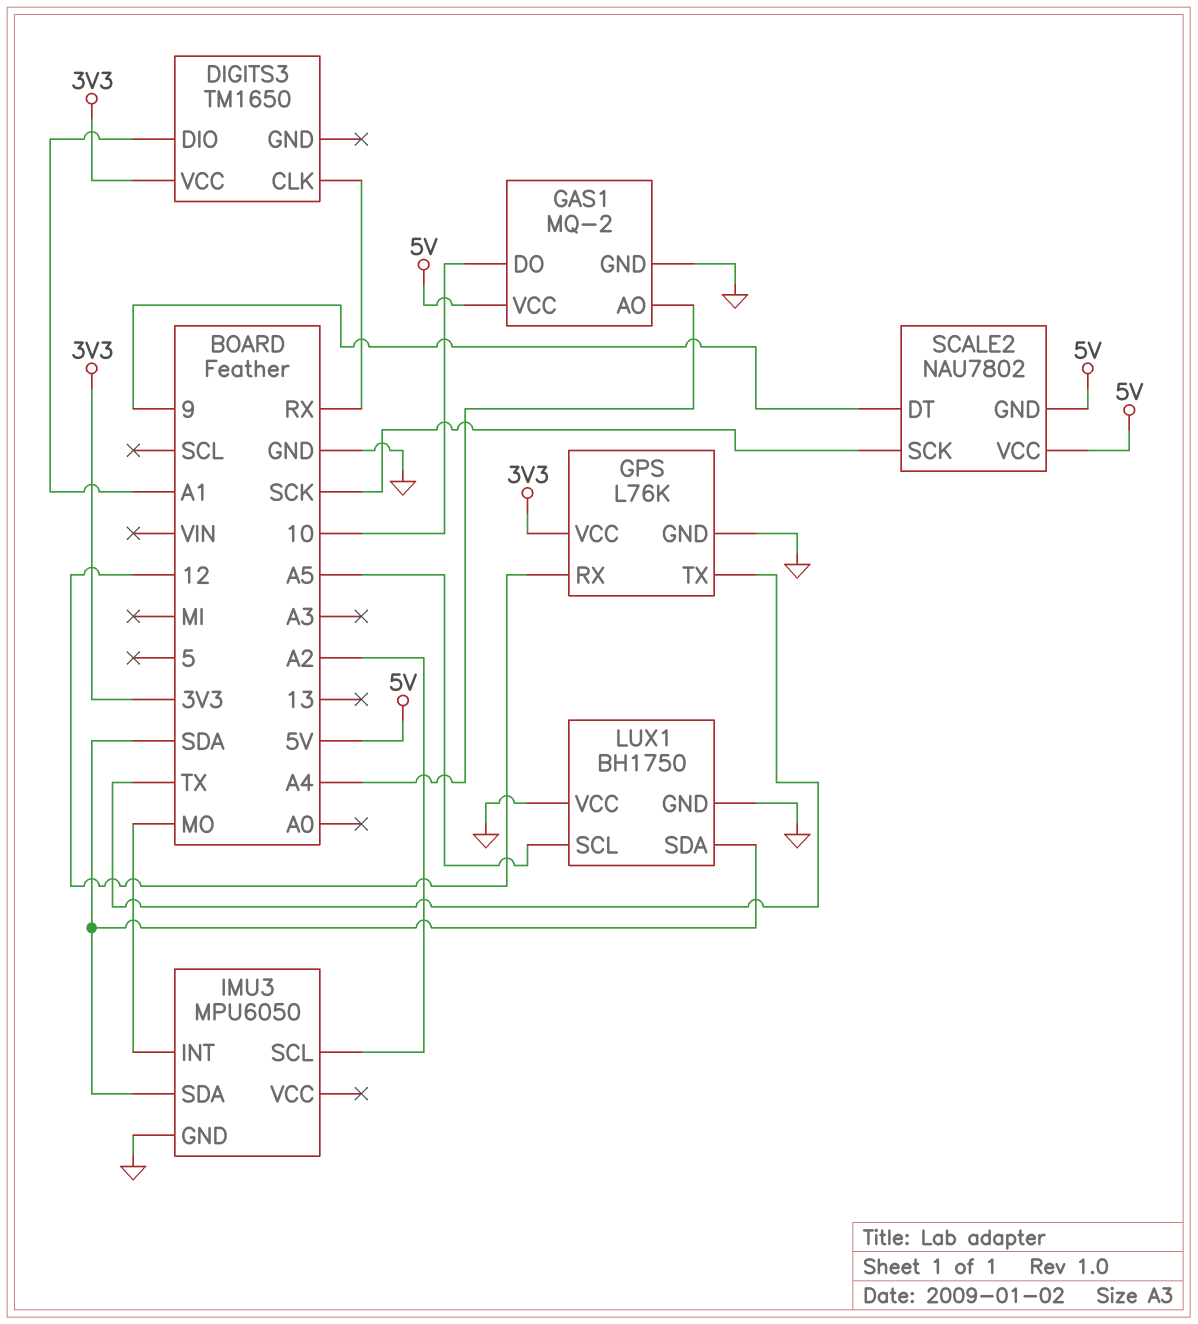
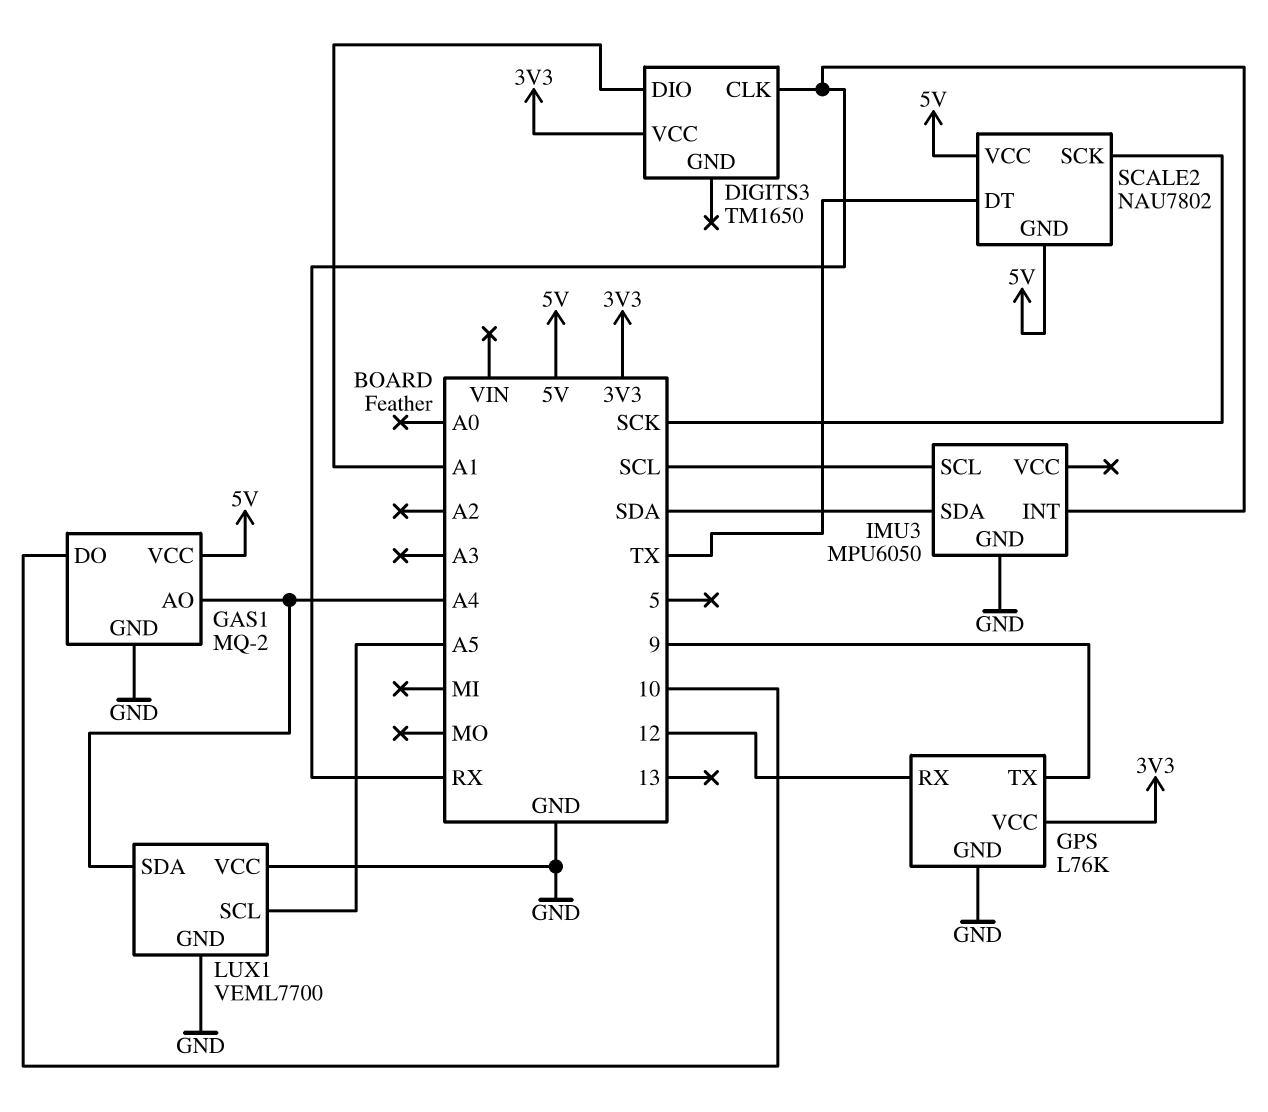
GPS pin TX: TX -> 9
IMU3 pin INT: MO -> RX
IMU3 pin SCL: A2 -> SCL
LUX1: BH1750 -> VEML7700
LUX1 pin SDA: SDA -> A4
SCALE2 pin DT: 9 -> TX

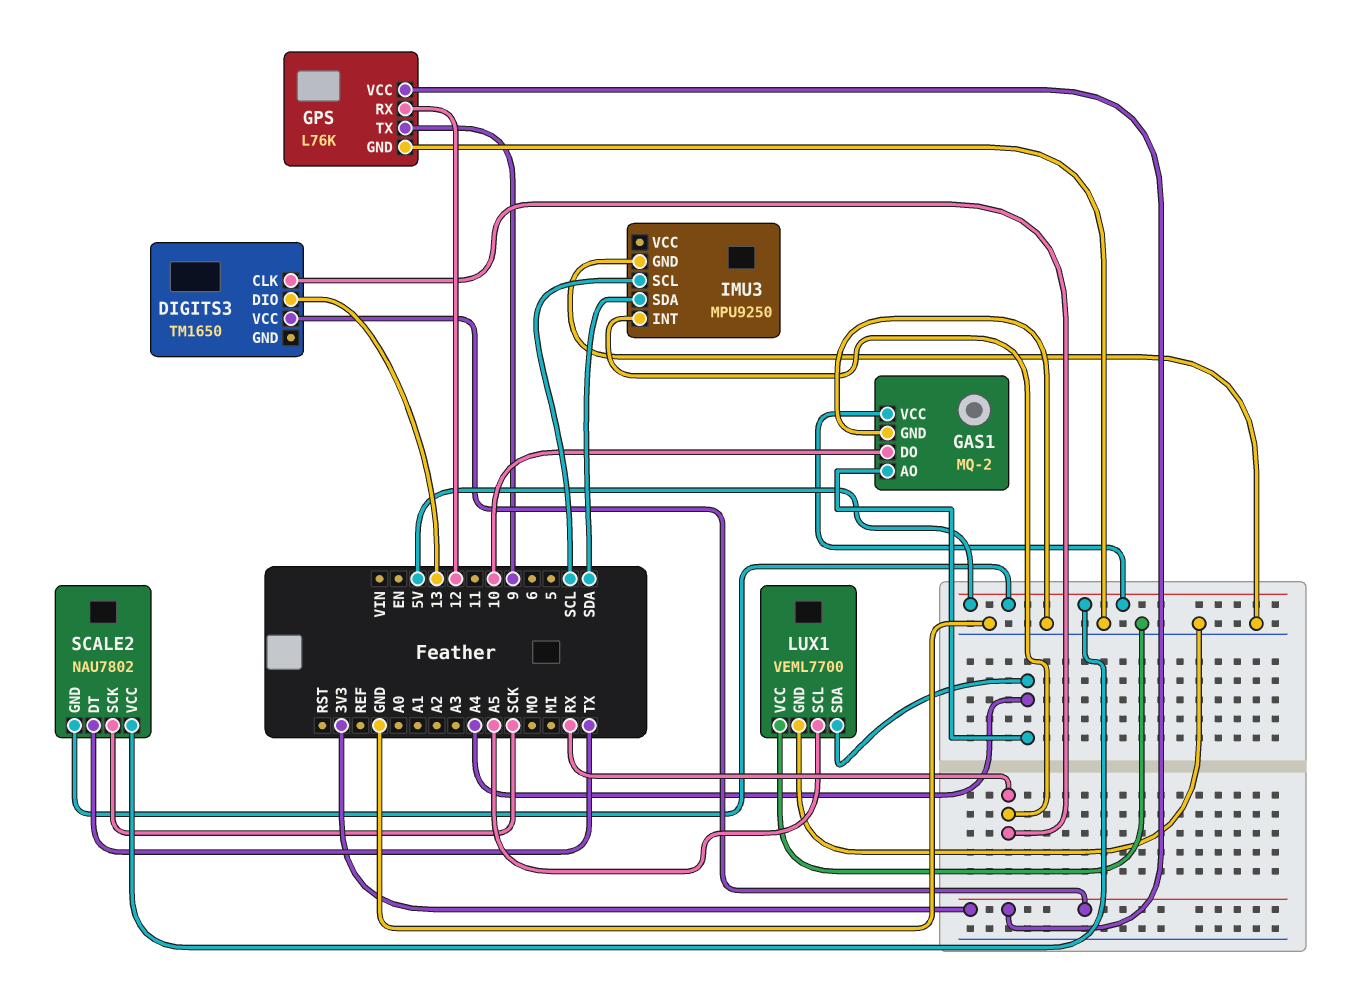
DIGITS3 pin DIO: A1 -> 13
IMU3: MPU6050 -> MPU9250

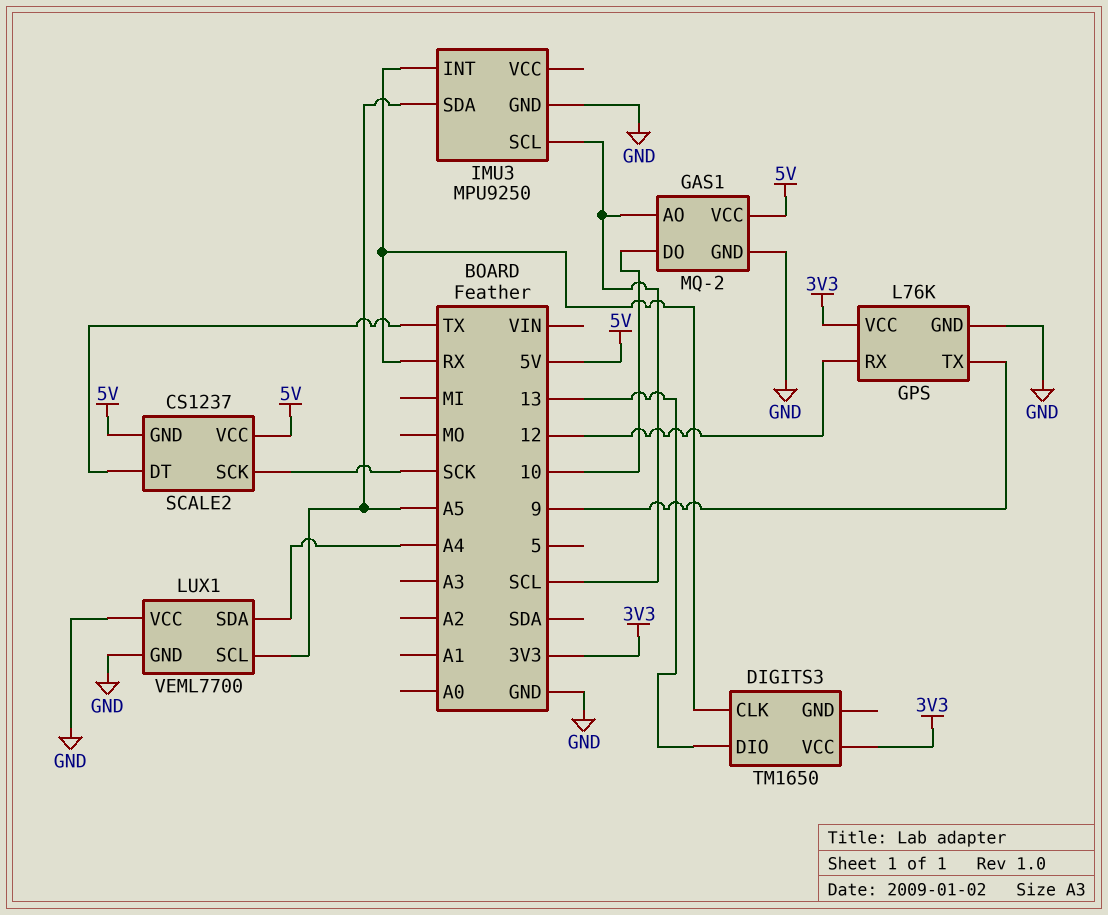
GAS1 pin AO: A4 -> SCL
IMU3 pin SDA: SDA -> A5
SCALE2: NAU7802 -> CS1237

